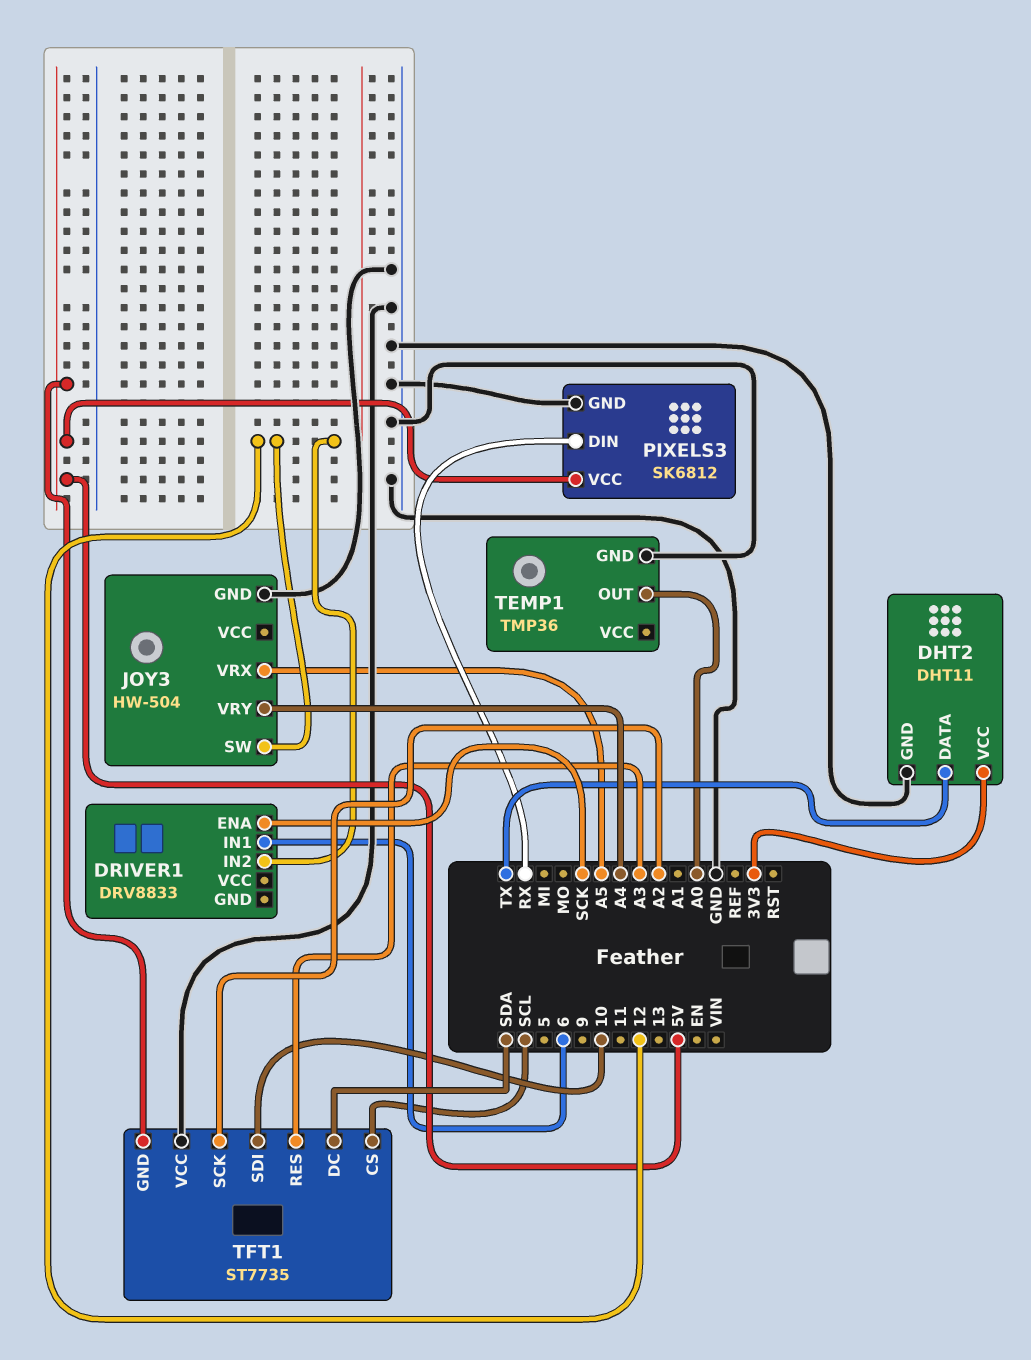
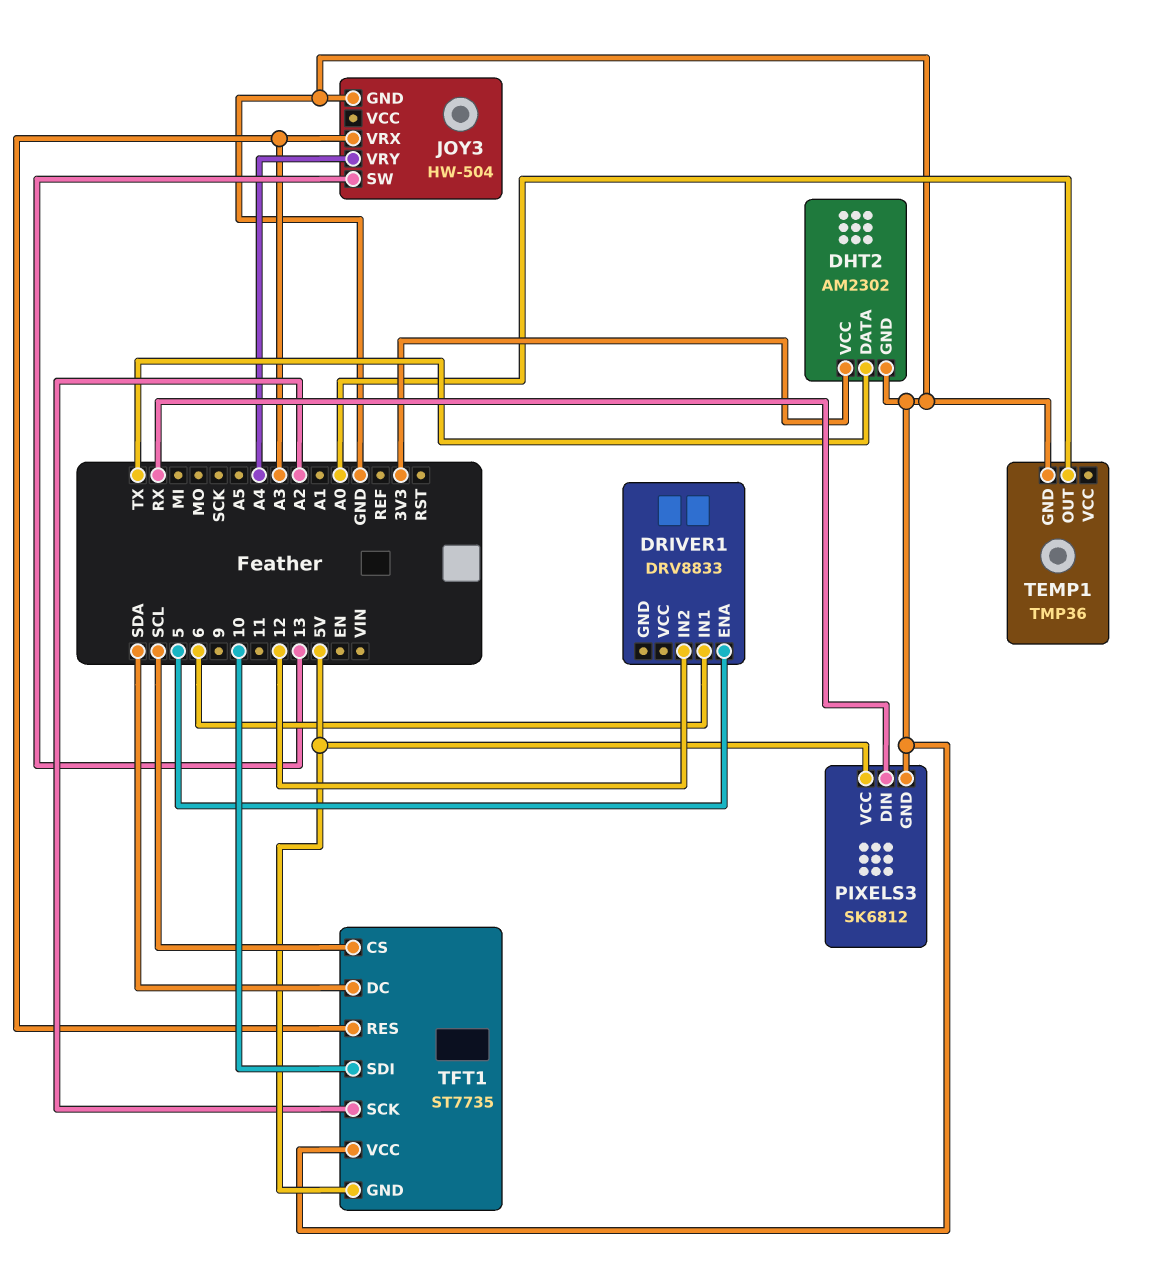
DHT2: DHT11 -> AM2302
DRIVER1 pin ENA: SCK -> 5
JOY3 pin SW: 12 -> 13
JOY3 pin VRX: A5 -> A3

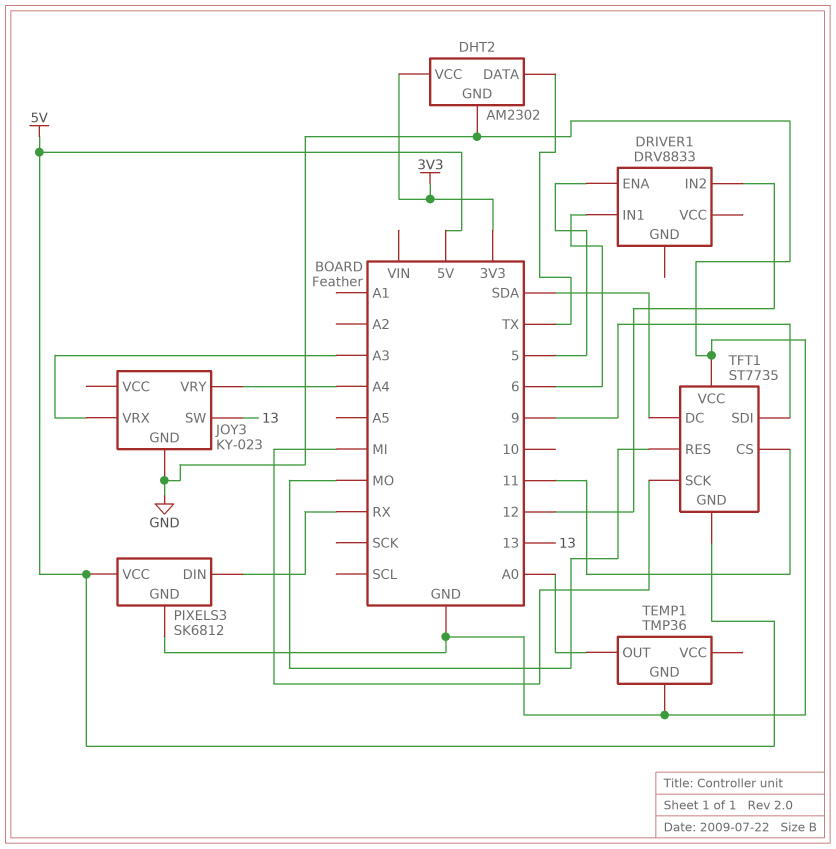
JOY3: HW-504 -> KY-023
TFT1 pin CS: SCL -> 11
TFT1 pin RES: A3 -> MO
TFT1 pin SCK: A2 -> MI
TFT1 pin SDI: 10 -> 9

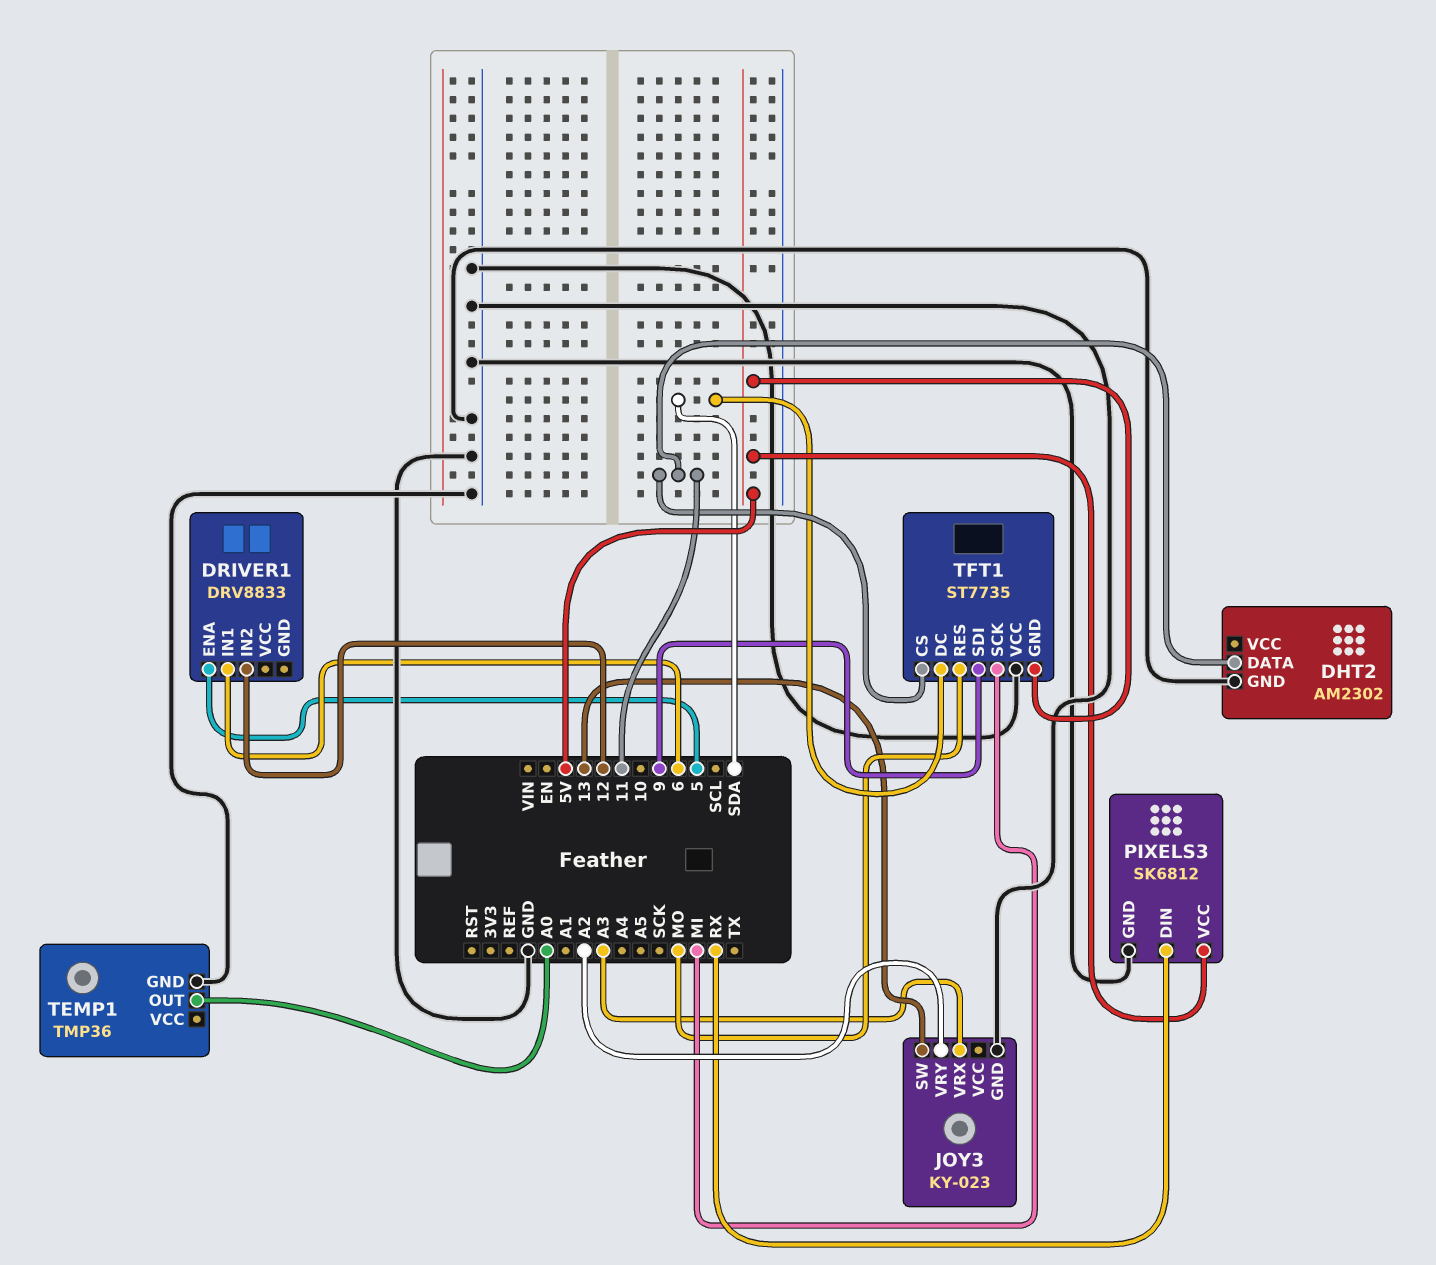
DHT2 pin DATA: TX -> 11
DHT2 pin VCC: 3V3 -> none
JOY3 pin VRY: A4 -> A2

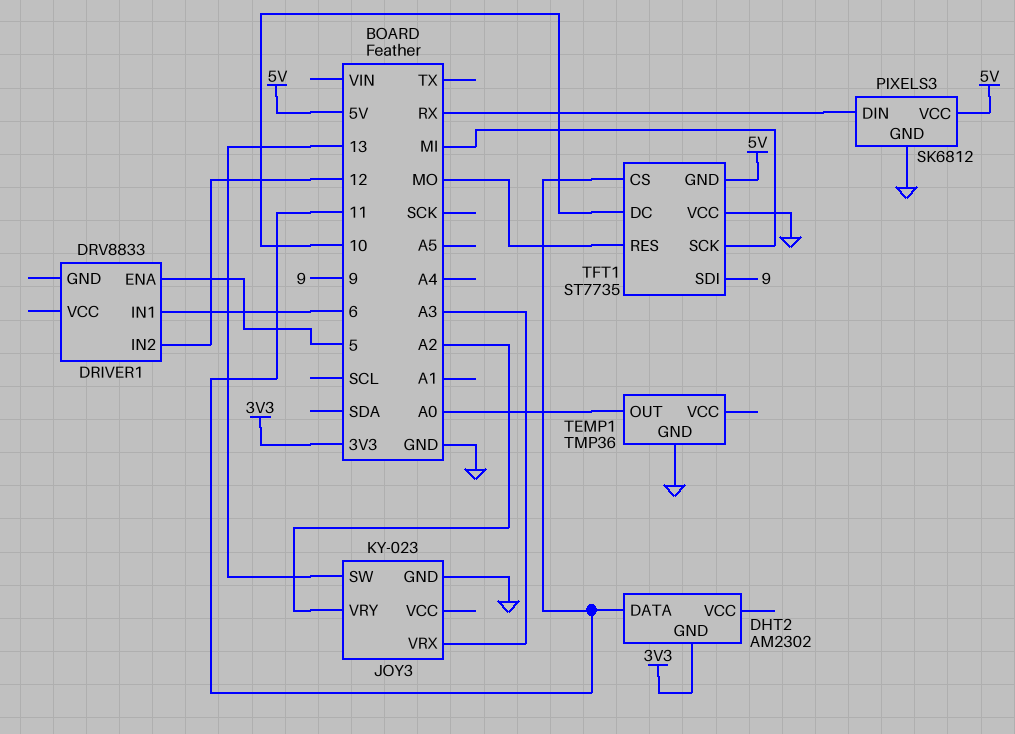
DHT2 pin GND: GND -> 3V3
TFT1 pin DC: SDA -> 10

